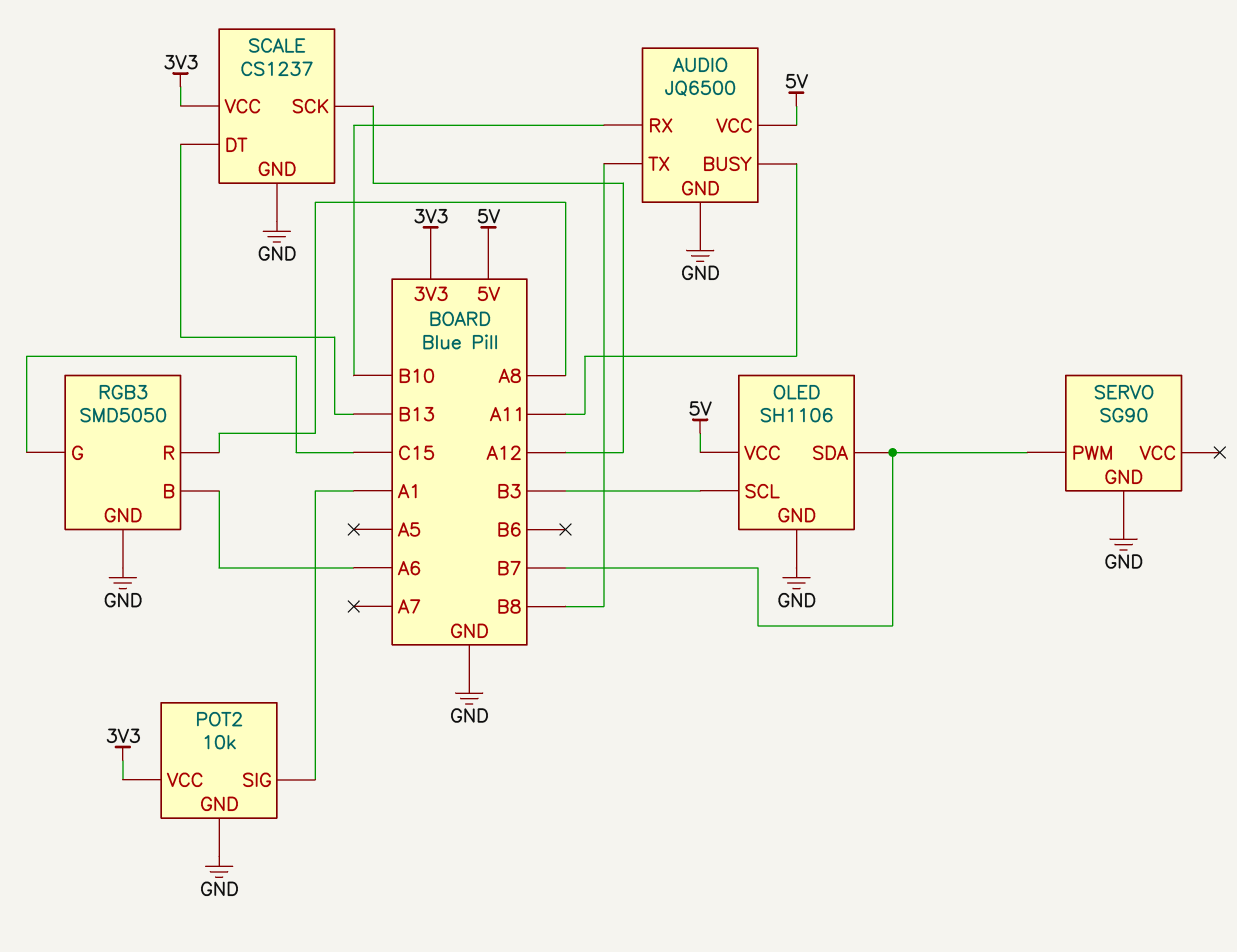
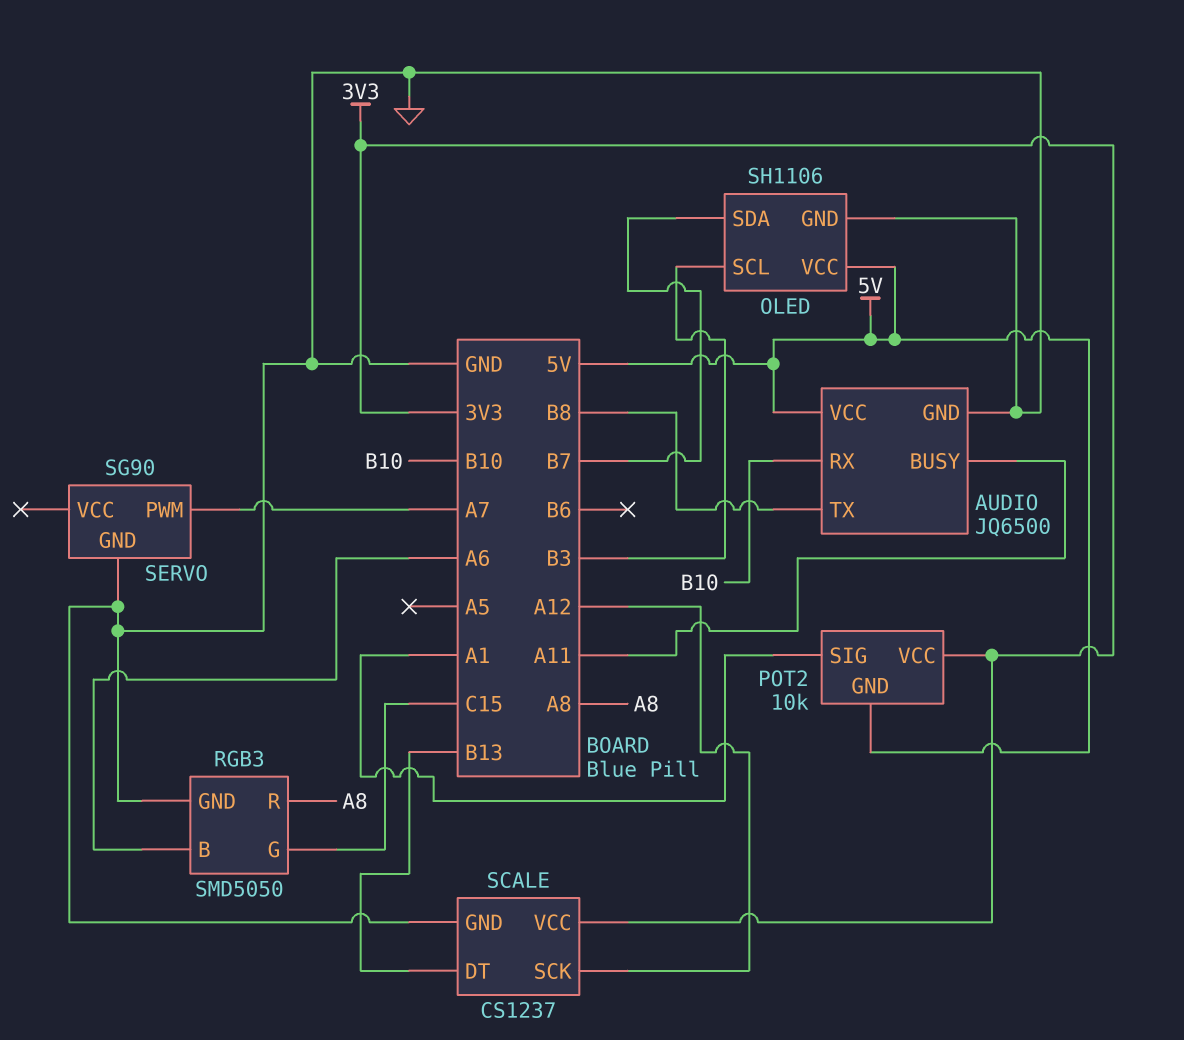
POT2 pin GND: GND -> 5V
SERVO pin PWM: B7 -> A7

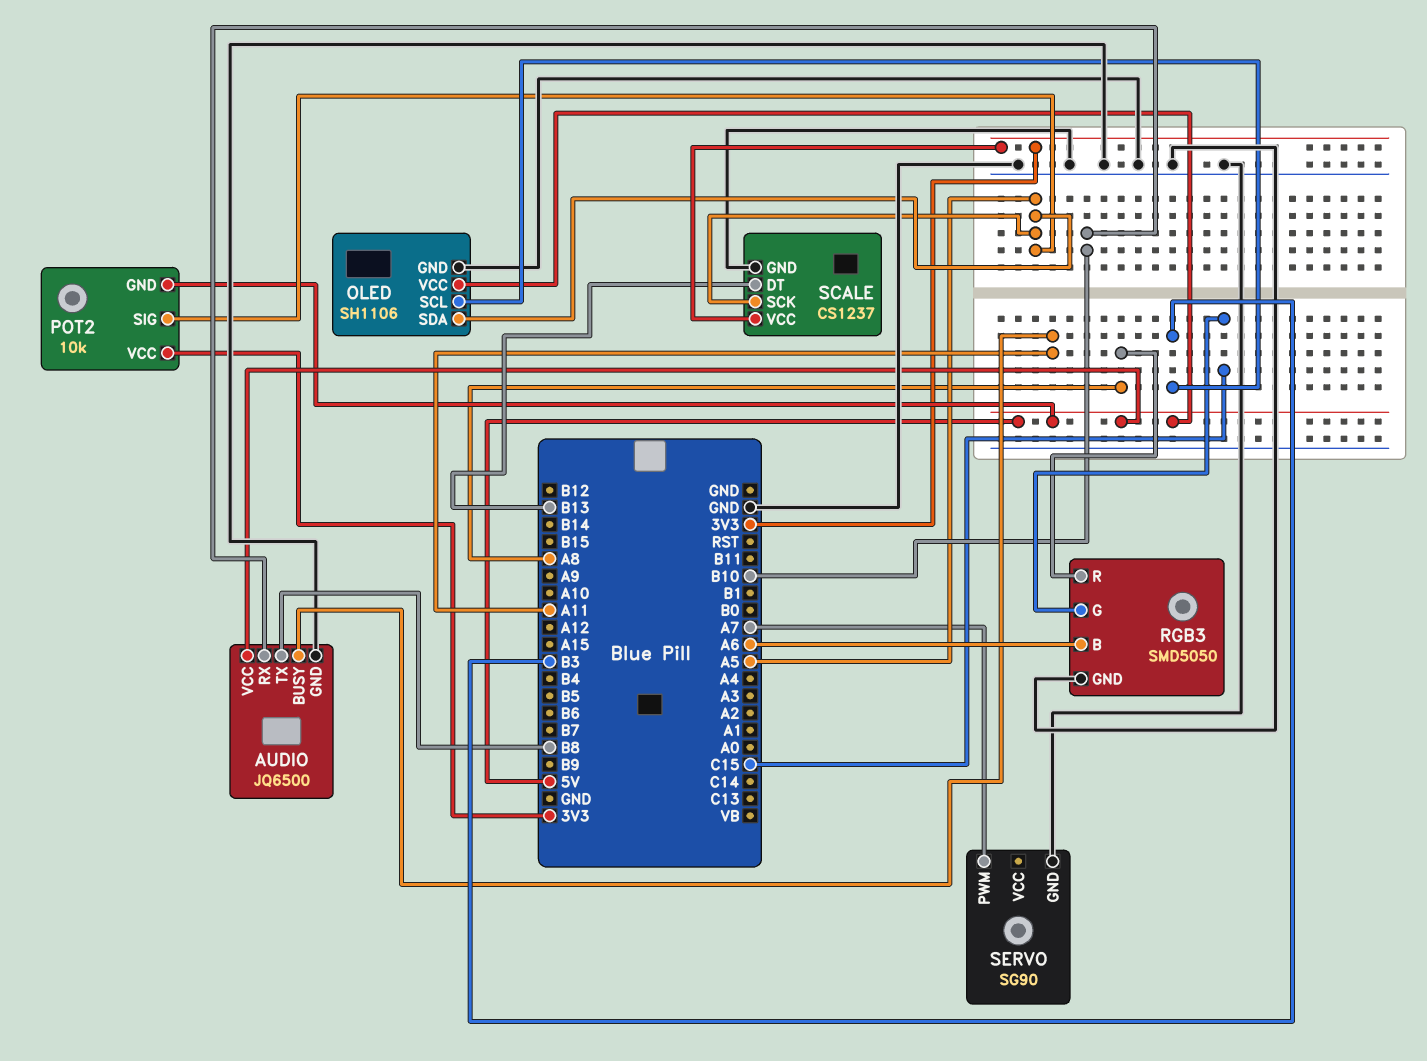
OLED pin SDA: B7 -> A5
POT2 pin SIG: A1 -> A5
SCALE pin SCK: A12 -> A5

